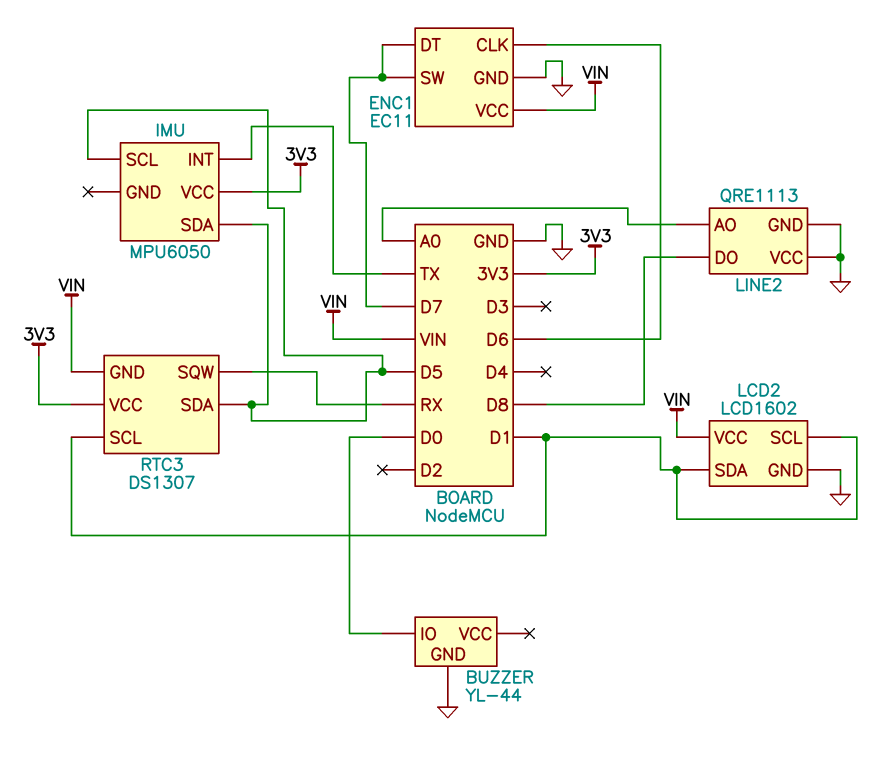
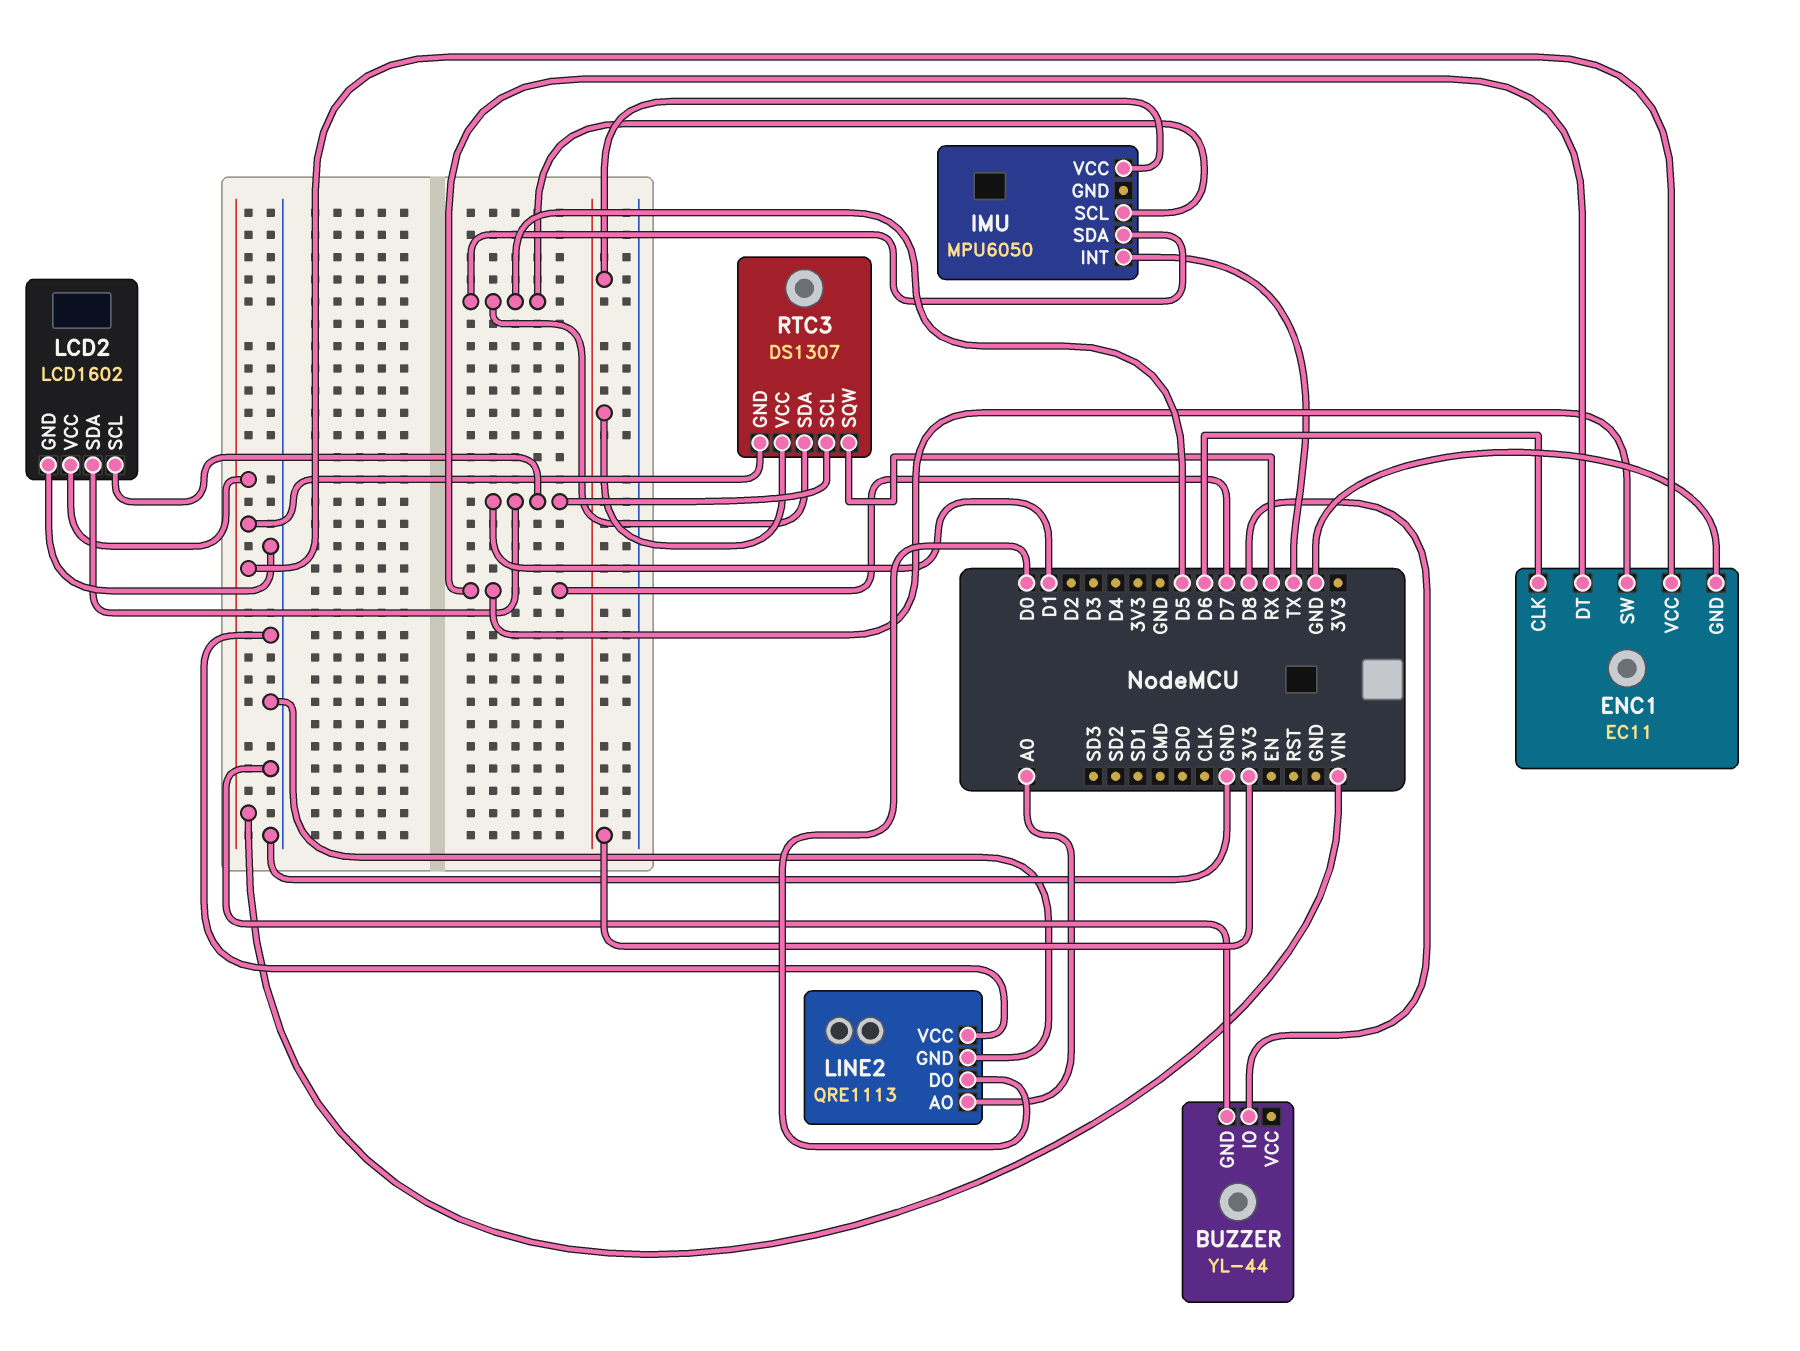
BUZZER pin IO: D0 -> D8
LINE2 pin DO: D8 -> D0

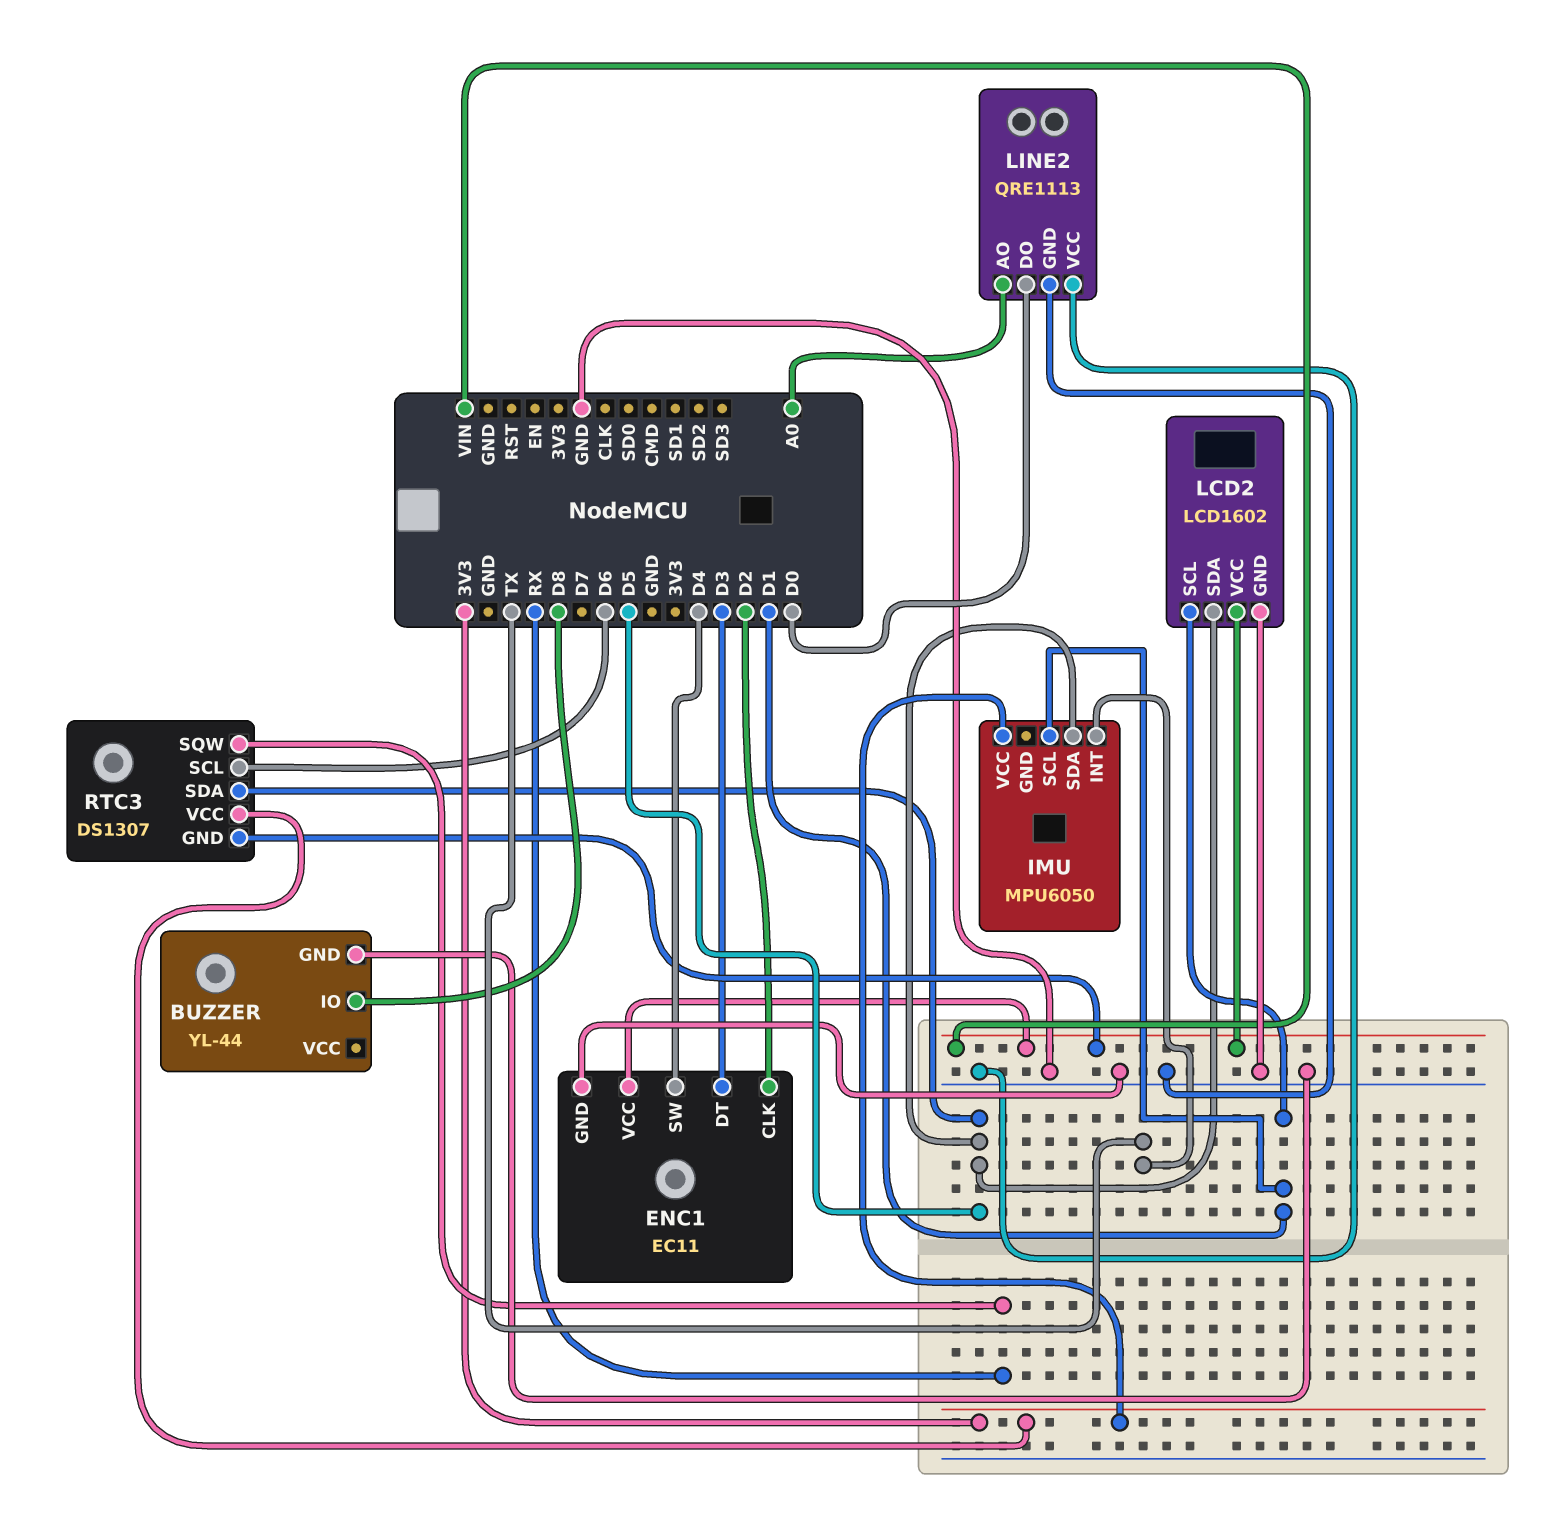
ENC1 pin CLK: D6 -> D2
ENC1 pin DT: D7 -> D3
ENC1 pin SW: D7 -> D4
IMU pin SCL: D5 -> D1
LCD2 pin SDA: D1 -> D5
RTC3 pin SCL: D1 -> D6

